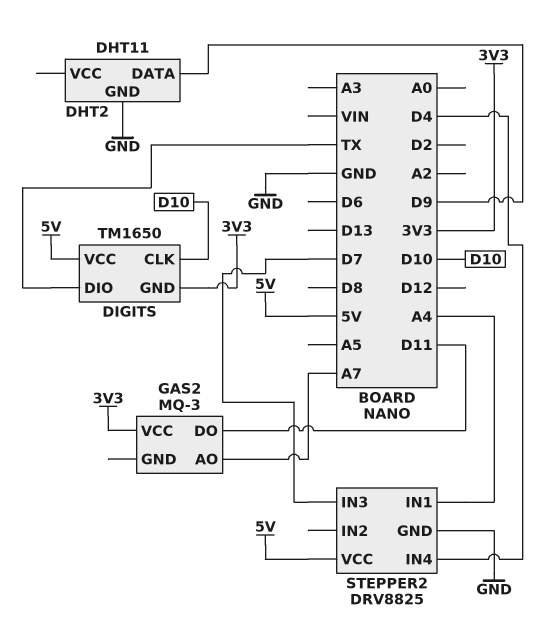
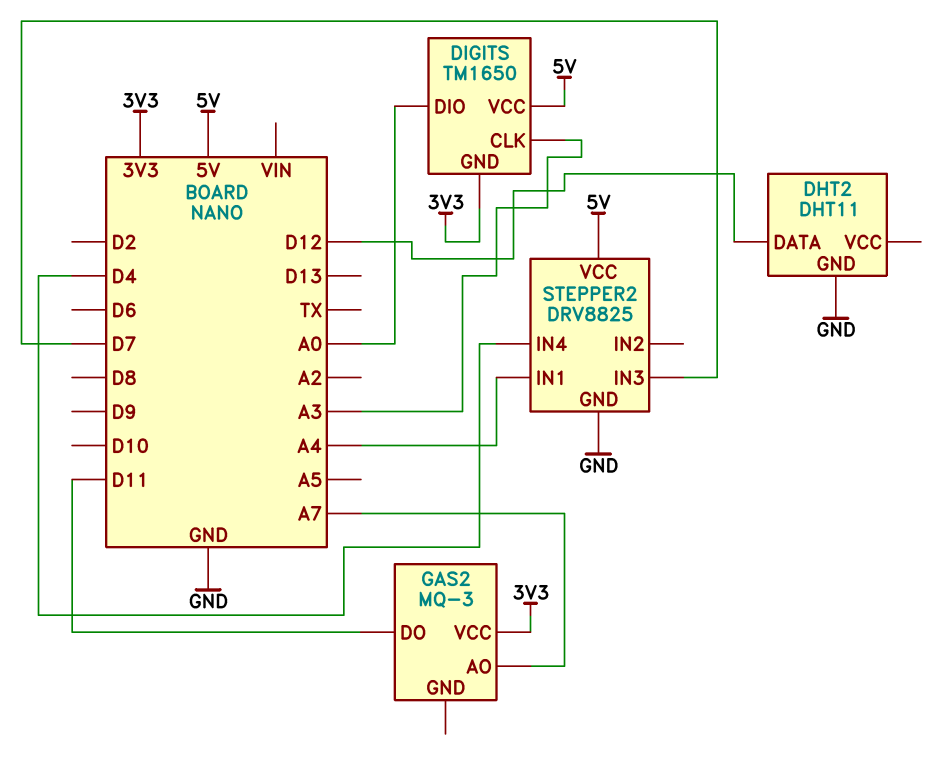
DHT2 pin DATA: D9 -> D12
DIGITS pin CLK: D10 -> A3
DIGITS pin DIO: TX -> A0

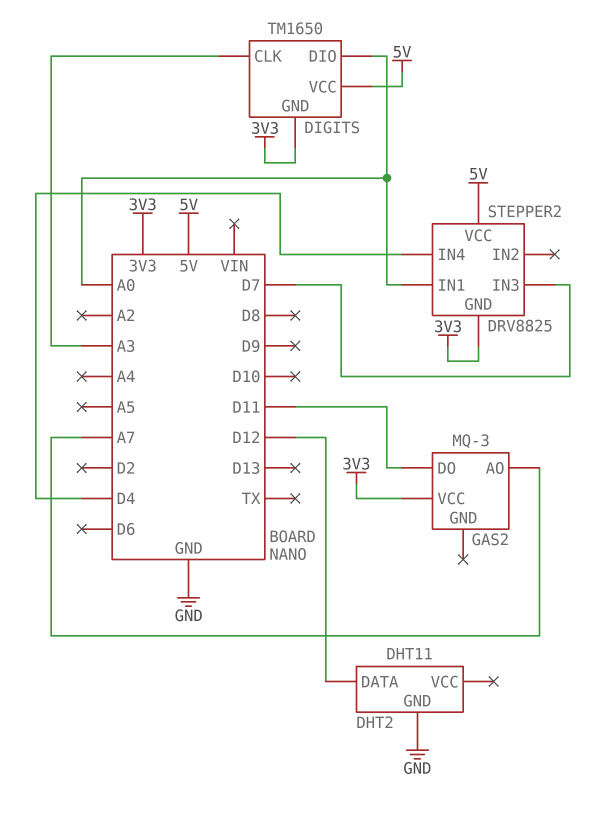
STEPPER2 pin GND: GND -> 3V3
STEPPER2 pin IN1: A4 -> A0

